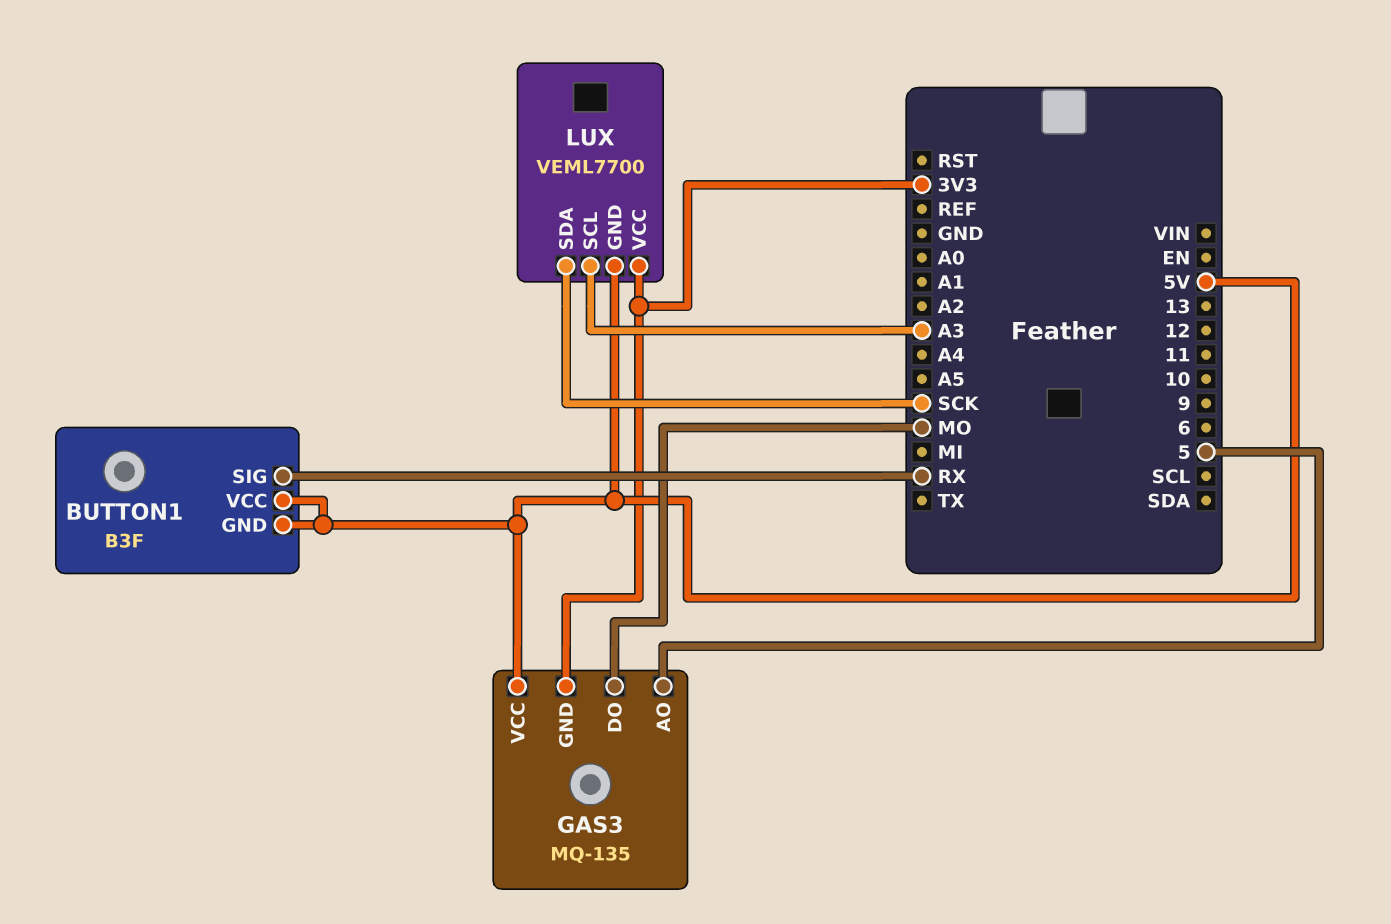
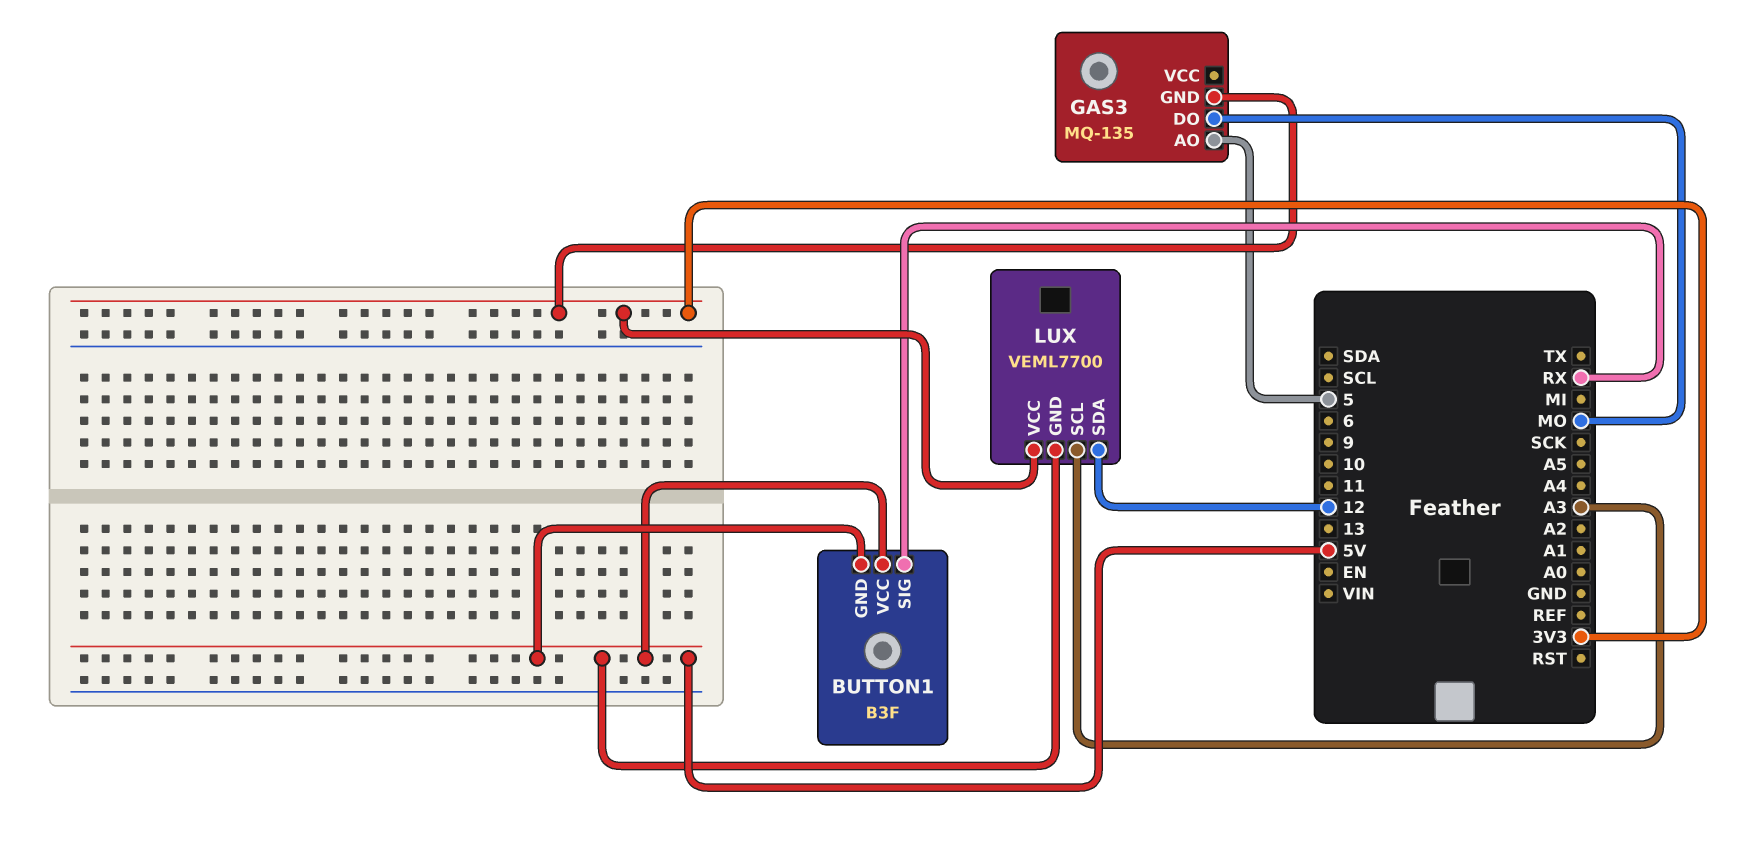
GAS3 pin VCC: 5V -> none
LUX pin SDA: SCK -> 12

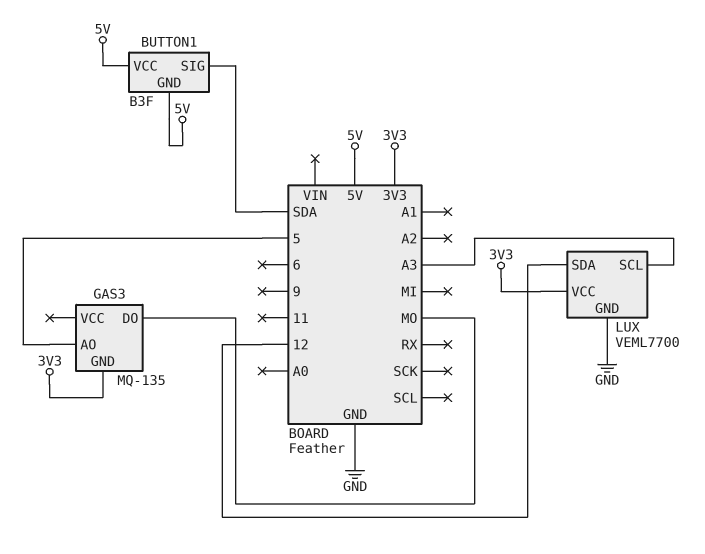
BUTTON1 pin SIG: RX -> SDA
LUX pin GND: 5V -> GND

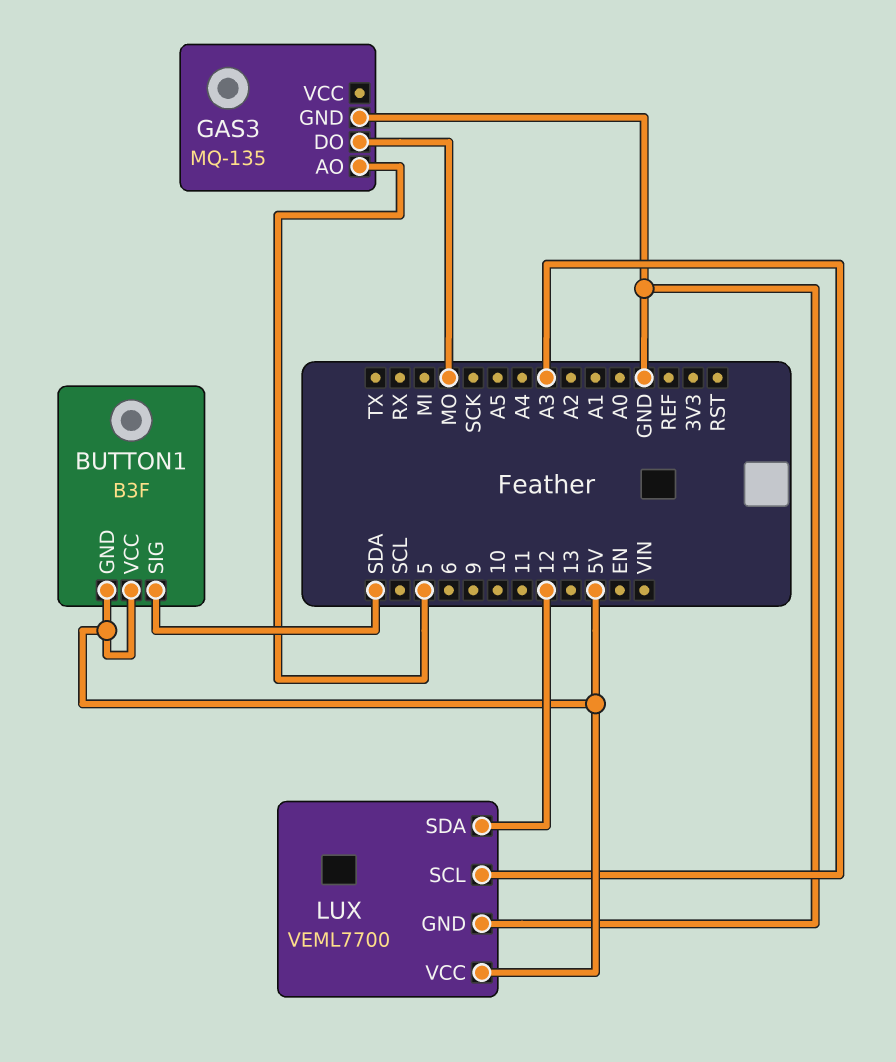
GAS3 pin GND: 3V3 -> GND
LUX pin VCC: 3V3 -> 5V

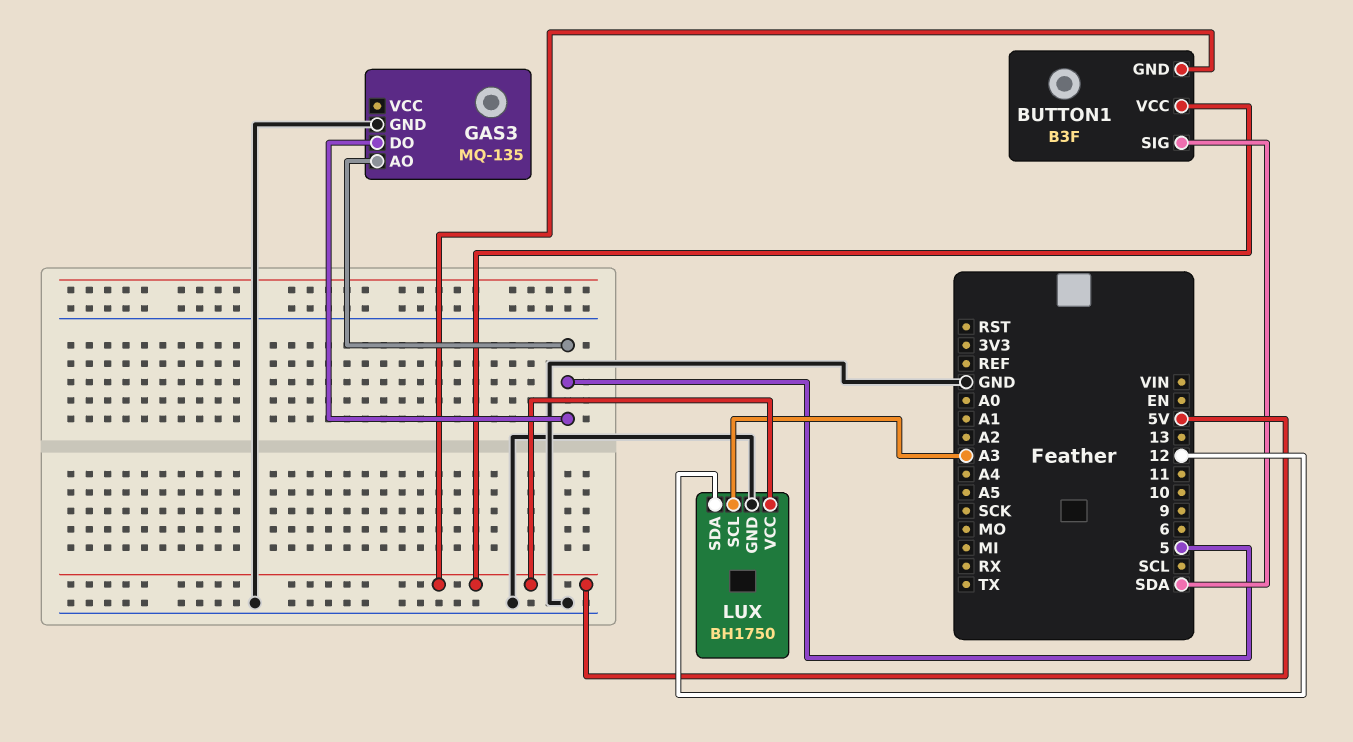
GAS3 pin DO: MO -> 5
LUX: VEML7700 -> BH1750

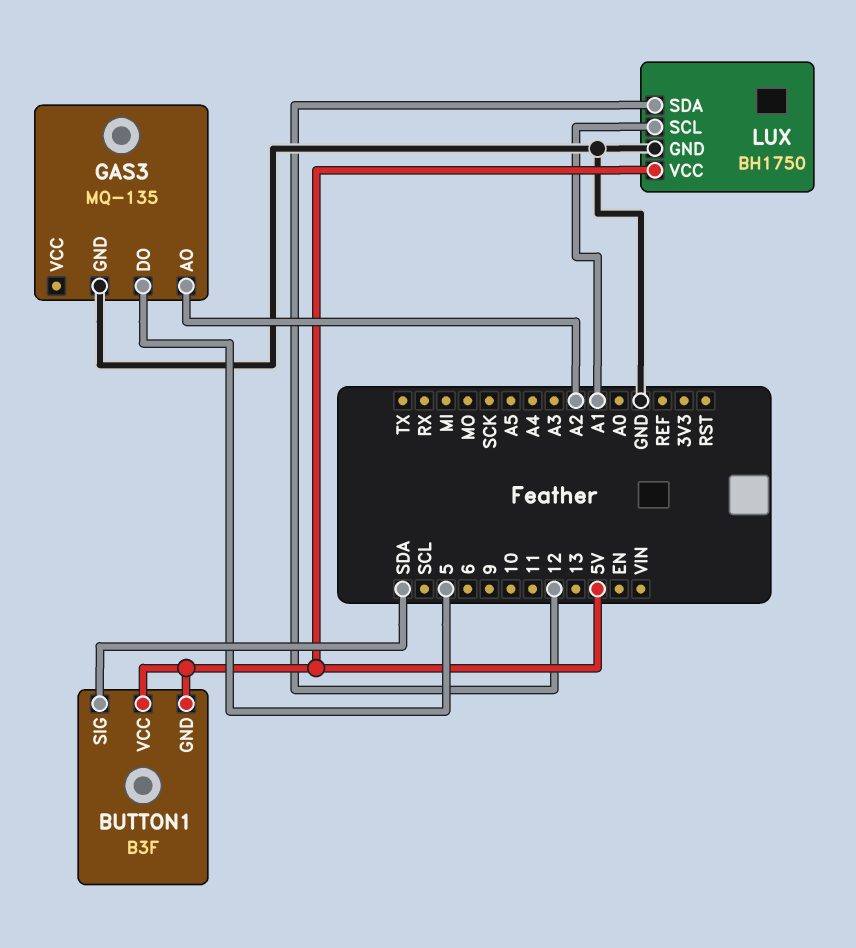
GAS3 pin AO: 5 -> A2
LUX pin SCL: A3 -> A1

